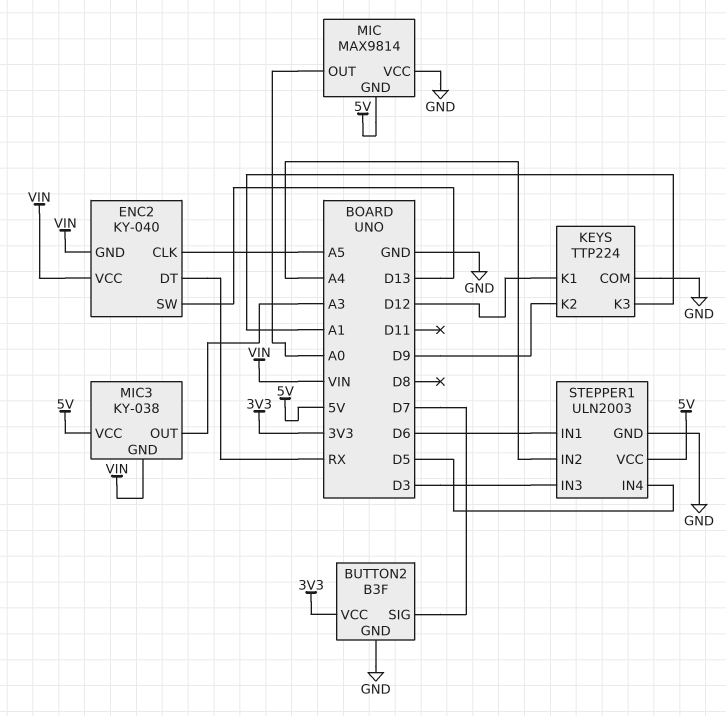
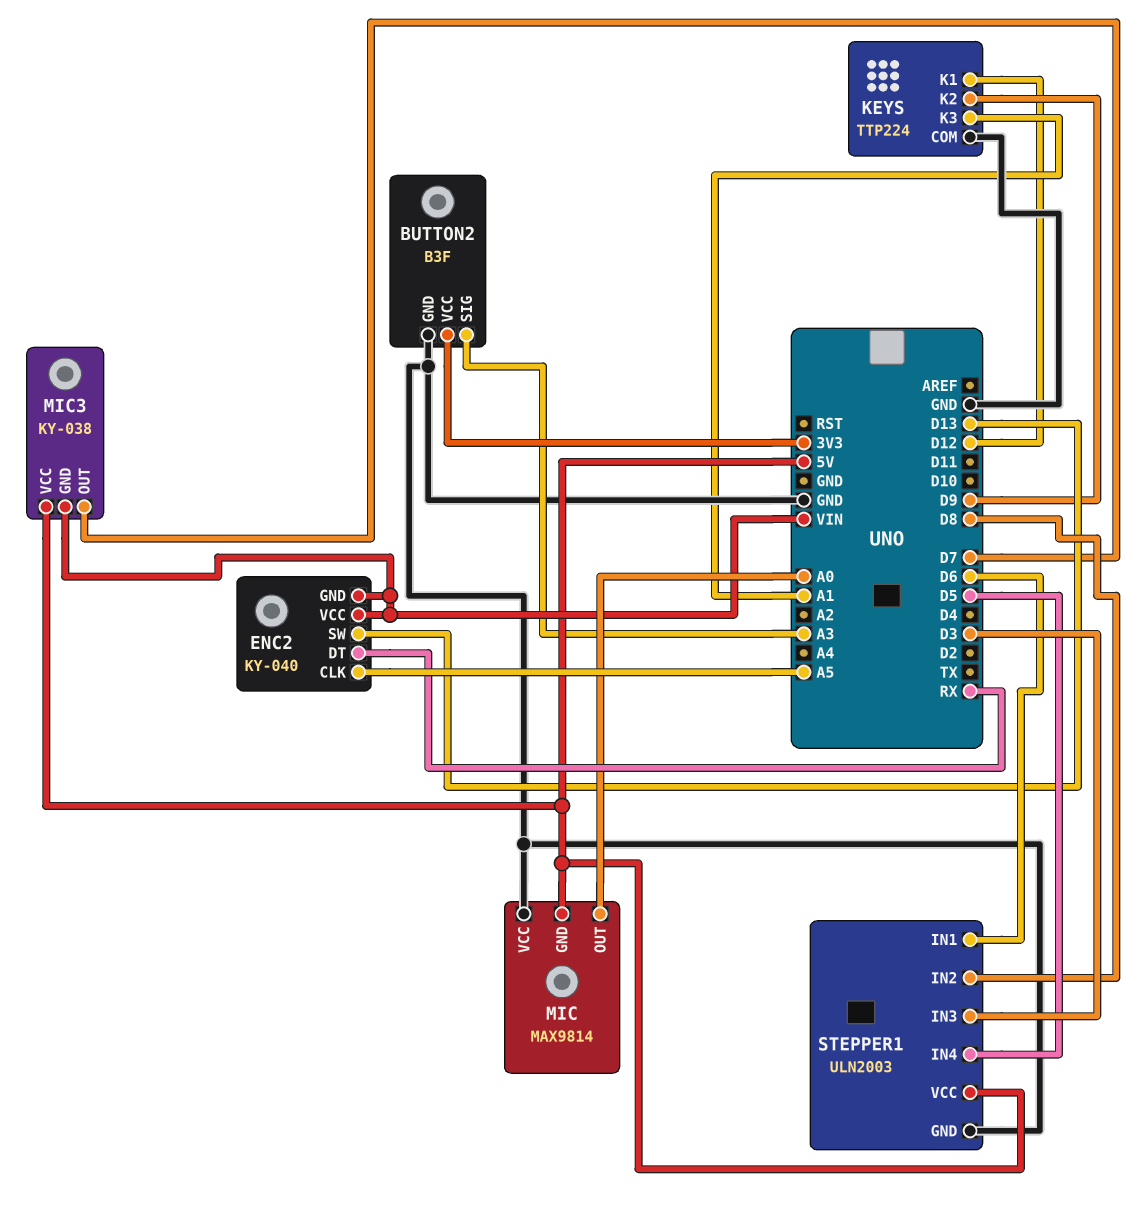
BUTTON2 pin SIG: D7 -> A3
MIC3 pin OUT: A3 -> D7
STEPPER1 pin IN2: A4 -> D8

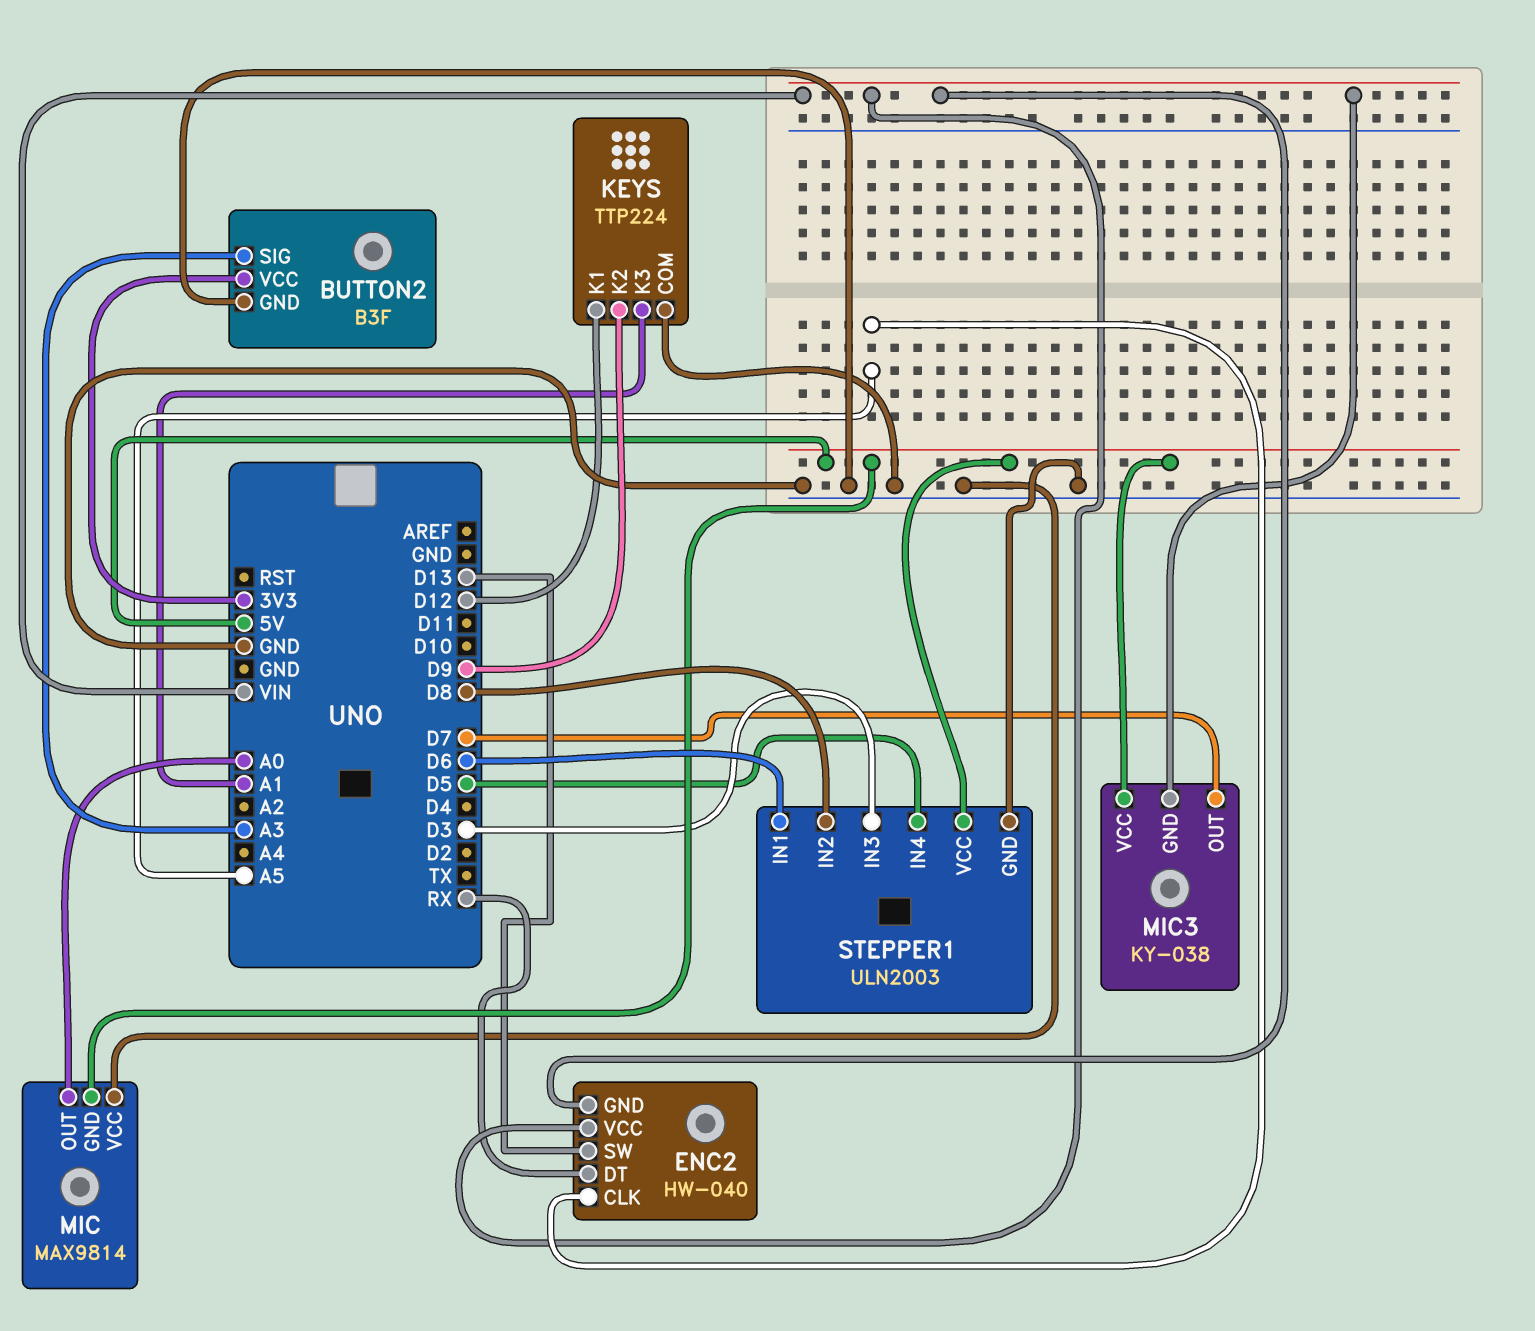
ENC2: KY-040 -> HW-040

